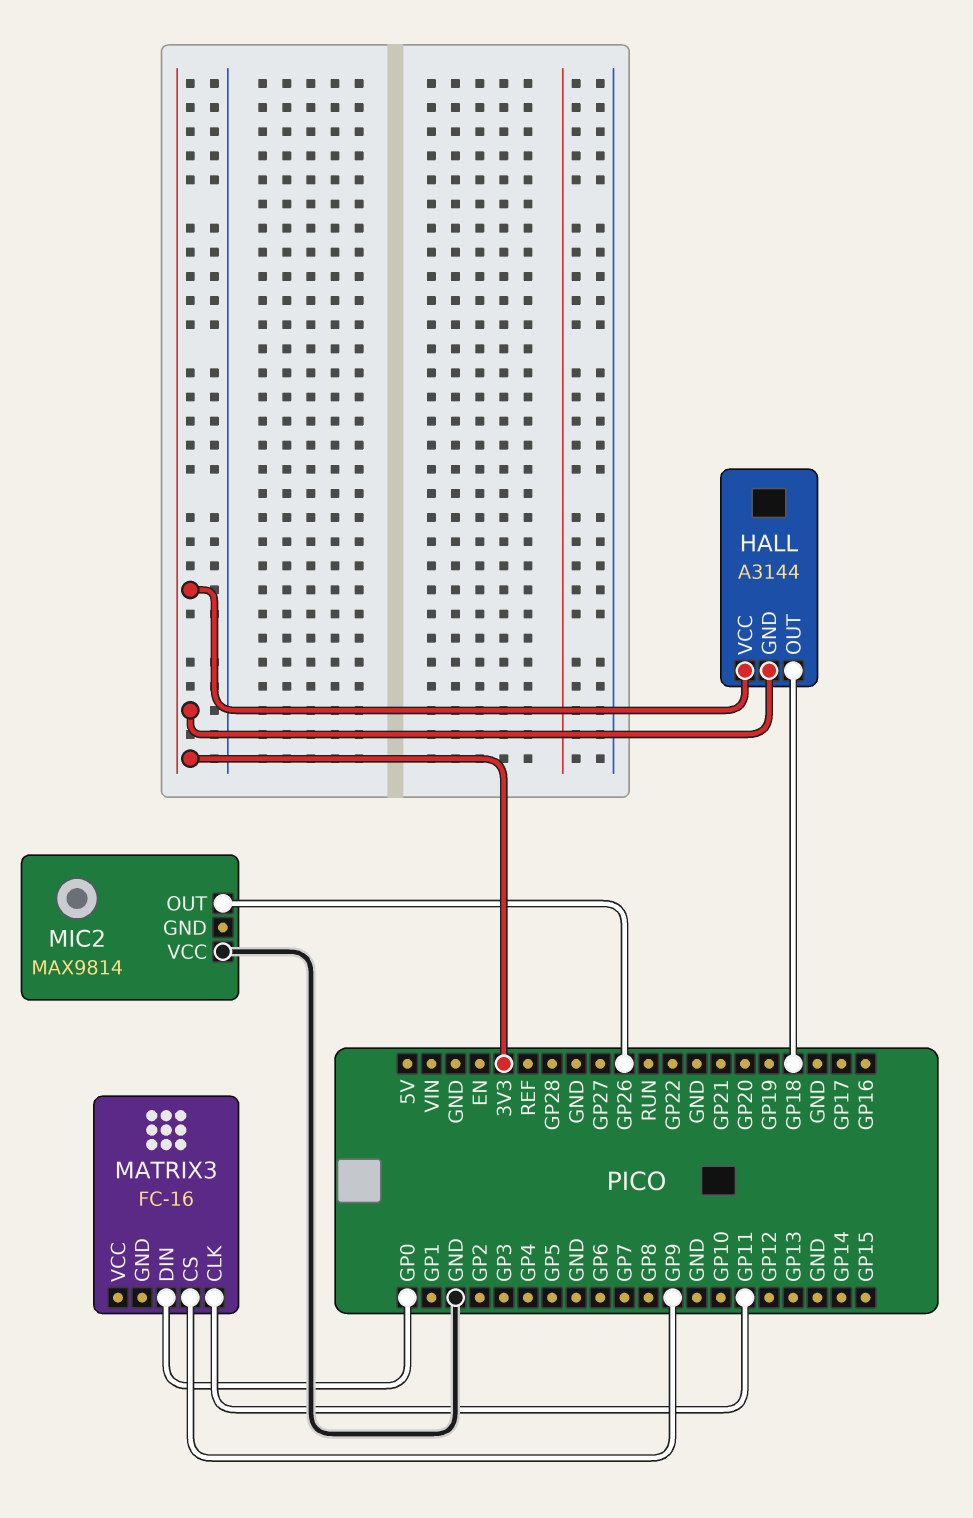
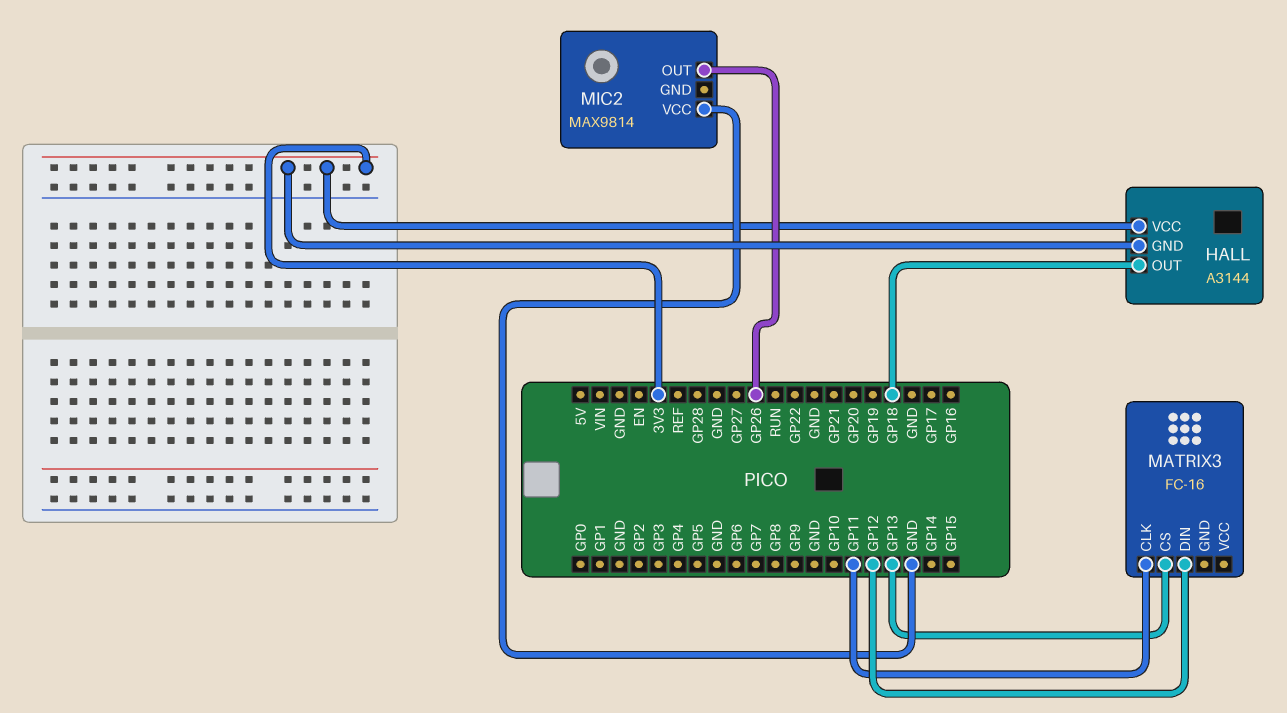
MATRIX3 pin CS: GP9 -> GP13
MATRIX3 pin DIN: GP0 -> GP12

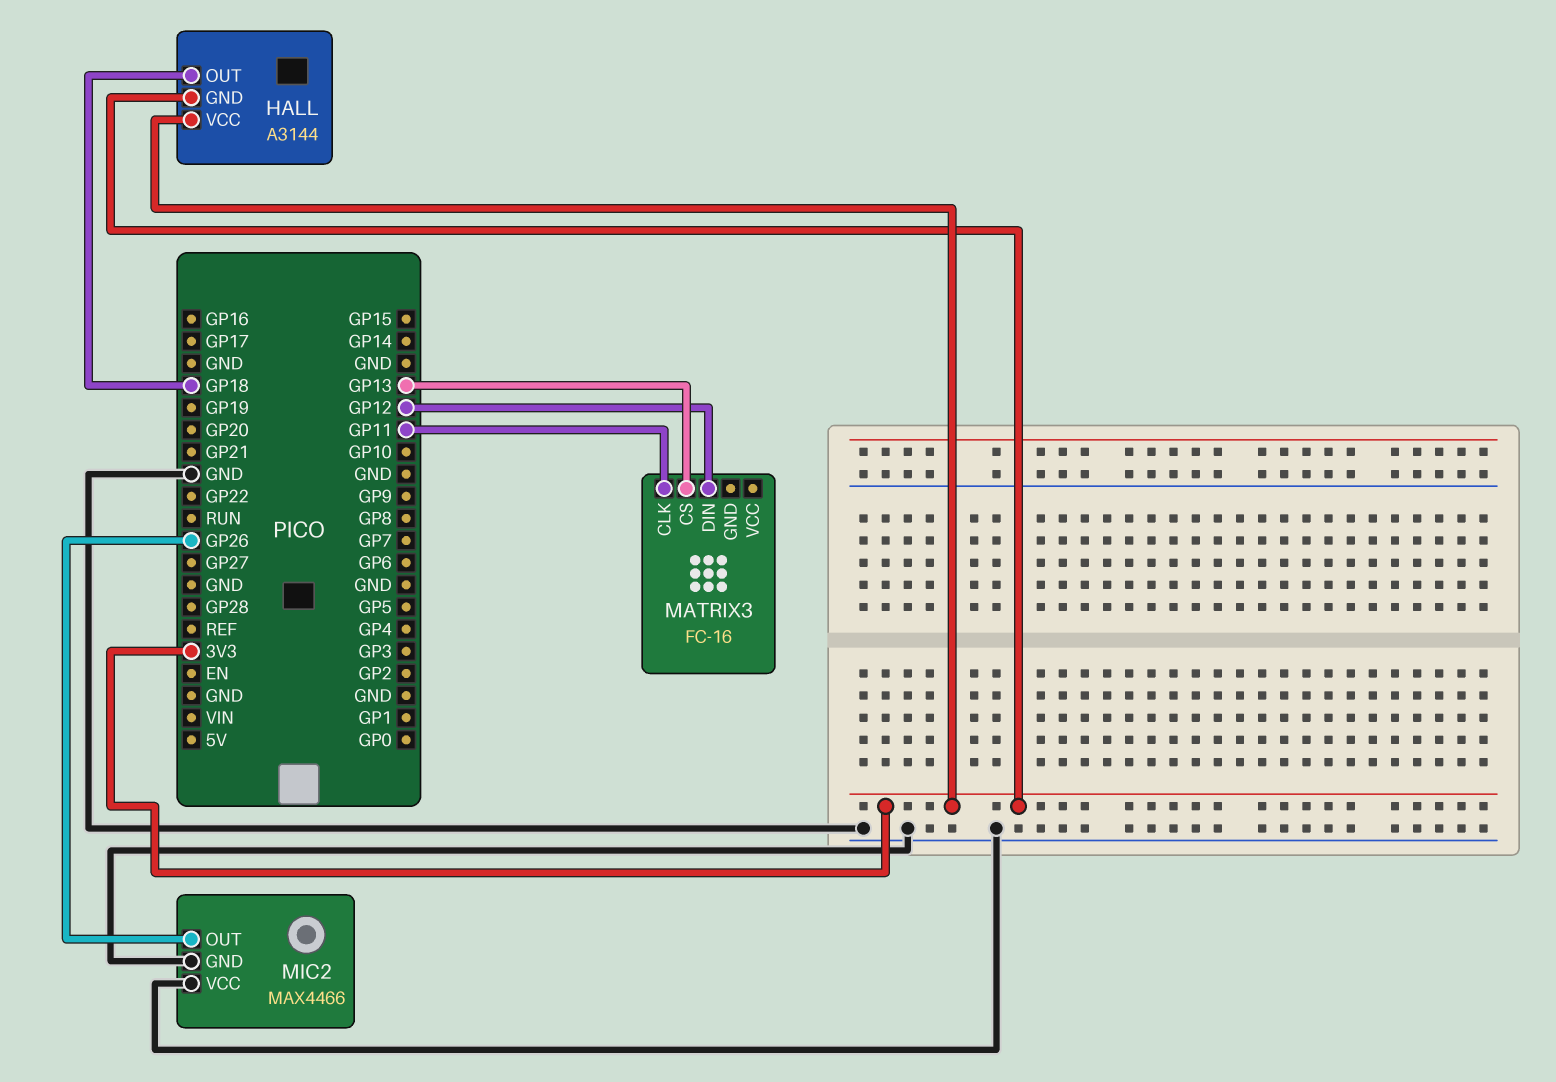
MIC2: MAX9814 -> MAX4466
MIC2 pin GND: none -> GND

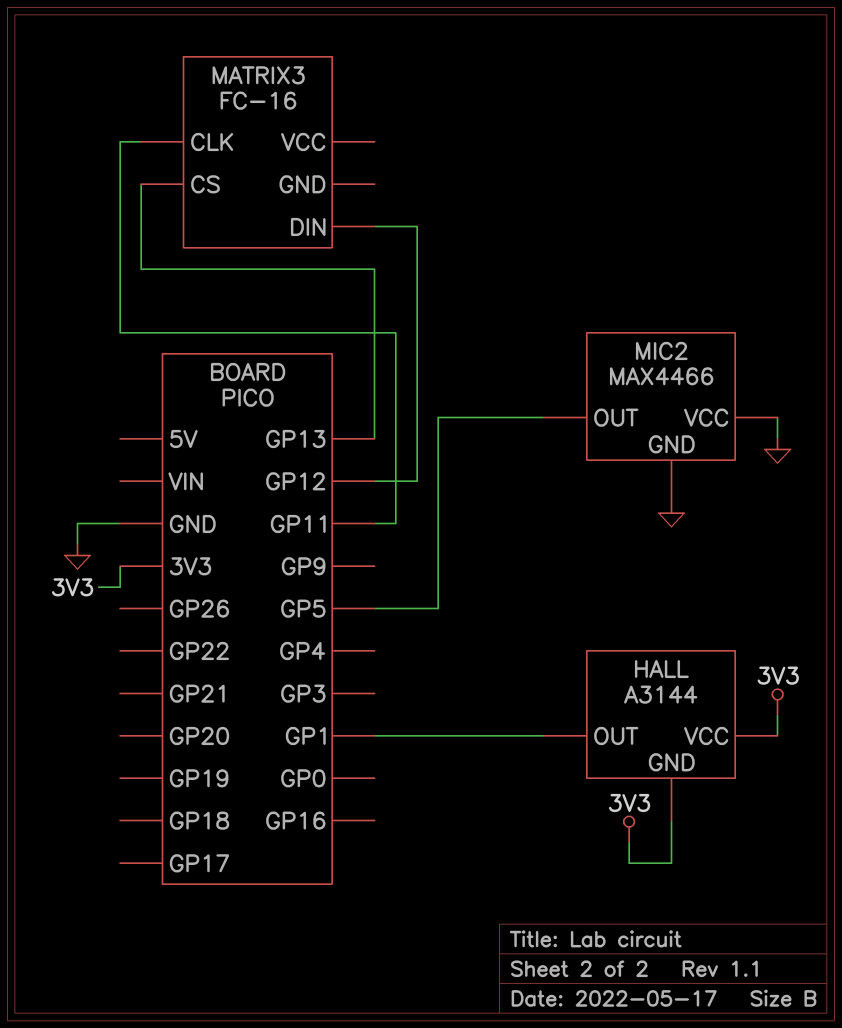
HALL pin OUT: GP18 -> GP1
MIC2 pin OUT: GP26 -> GP5

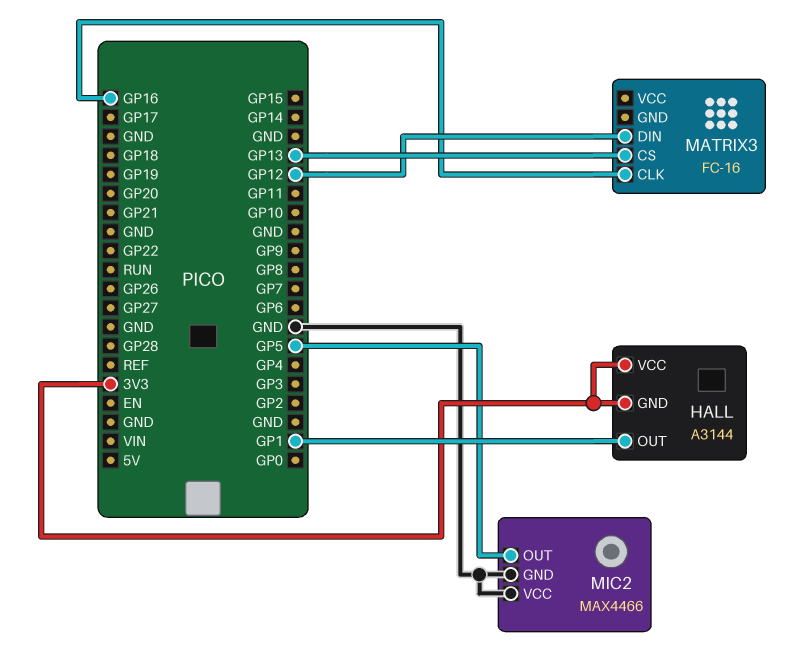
MATRIX3 pin CLK: GP11 -> GP16

